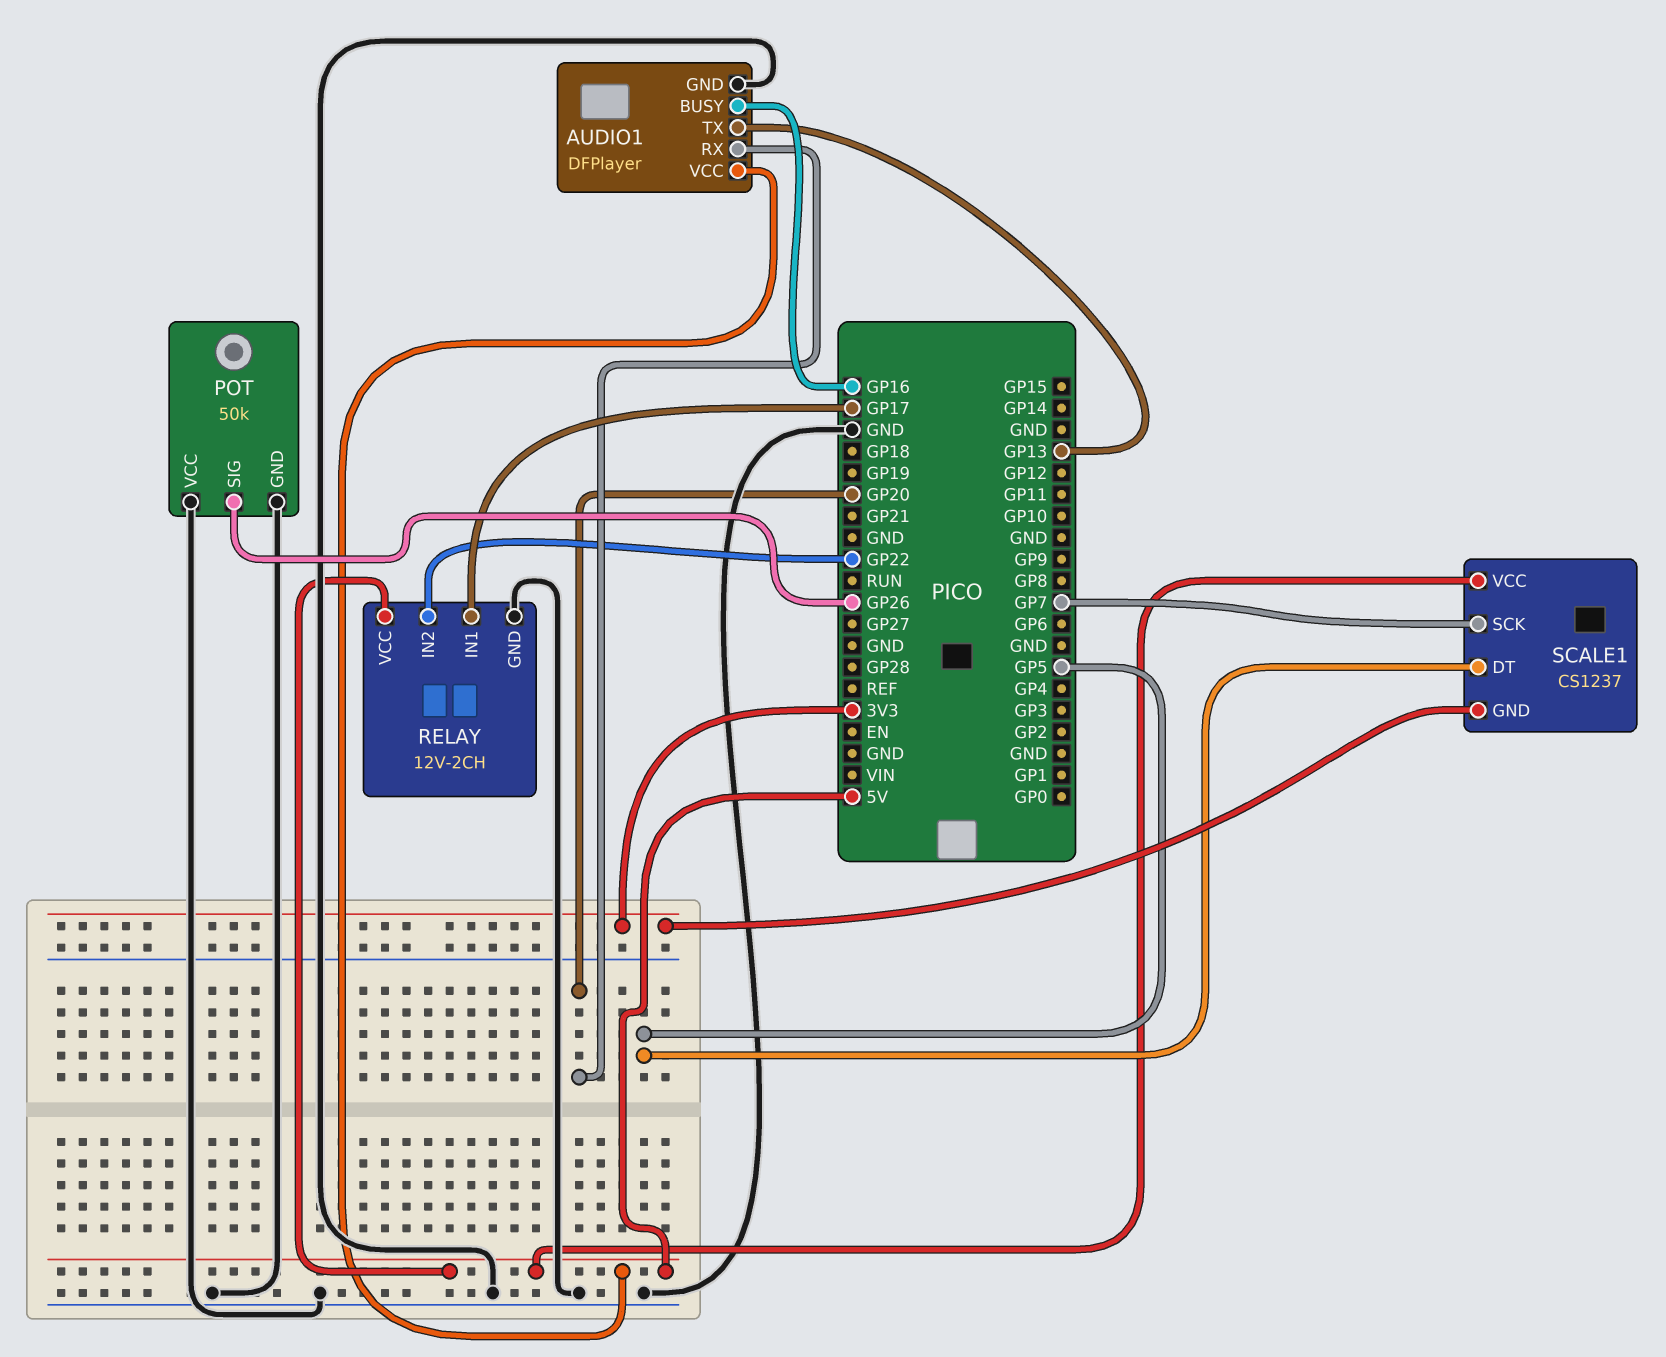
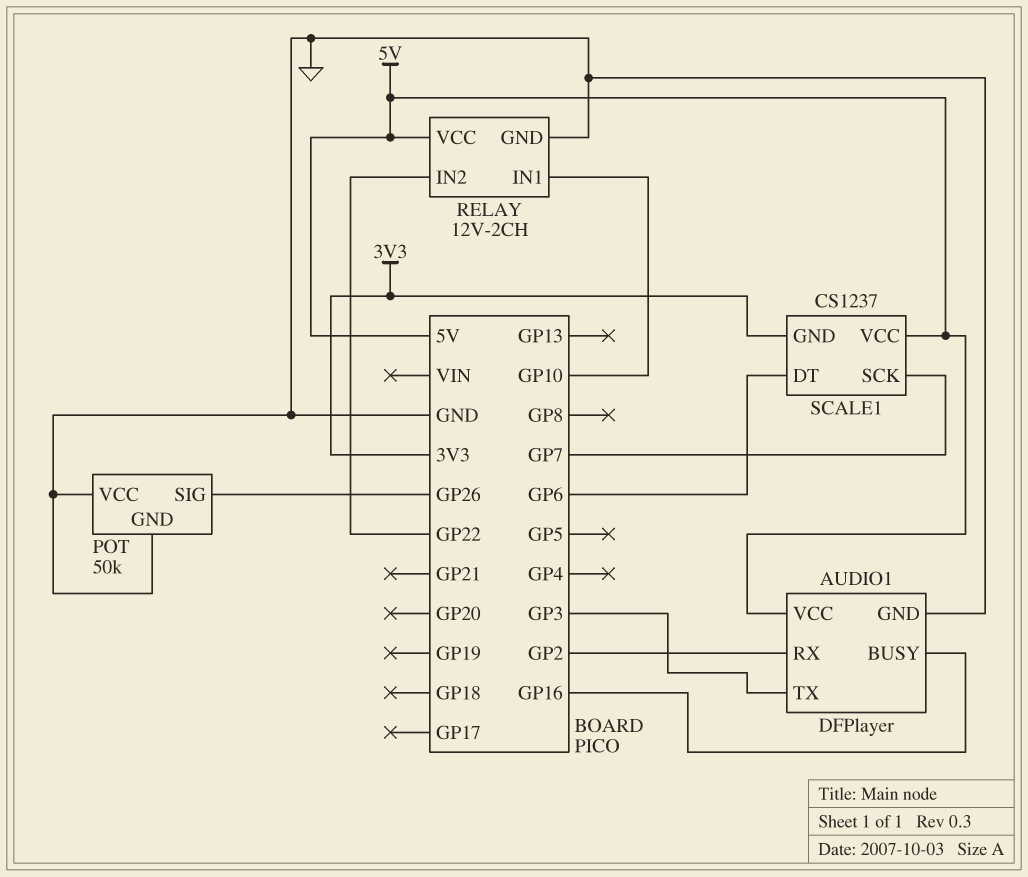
AUDIO1 pin RX: GP20 -> GP2
AUDIO1 pin TX: GP13 -> GP3
RELAY pin IN1: GP17 -> GP10
SCALE1 pin DT: GP5 -> GP6

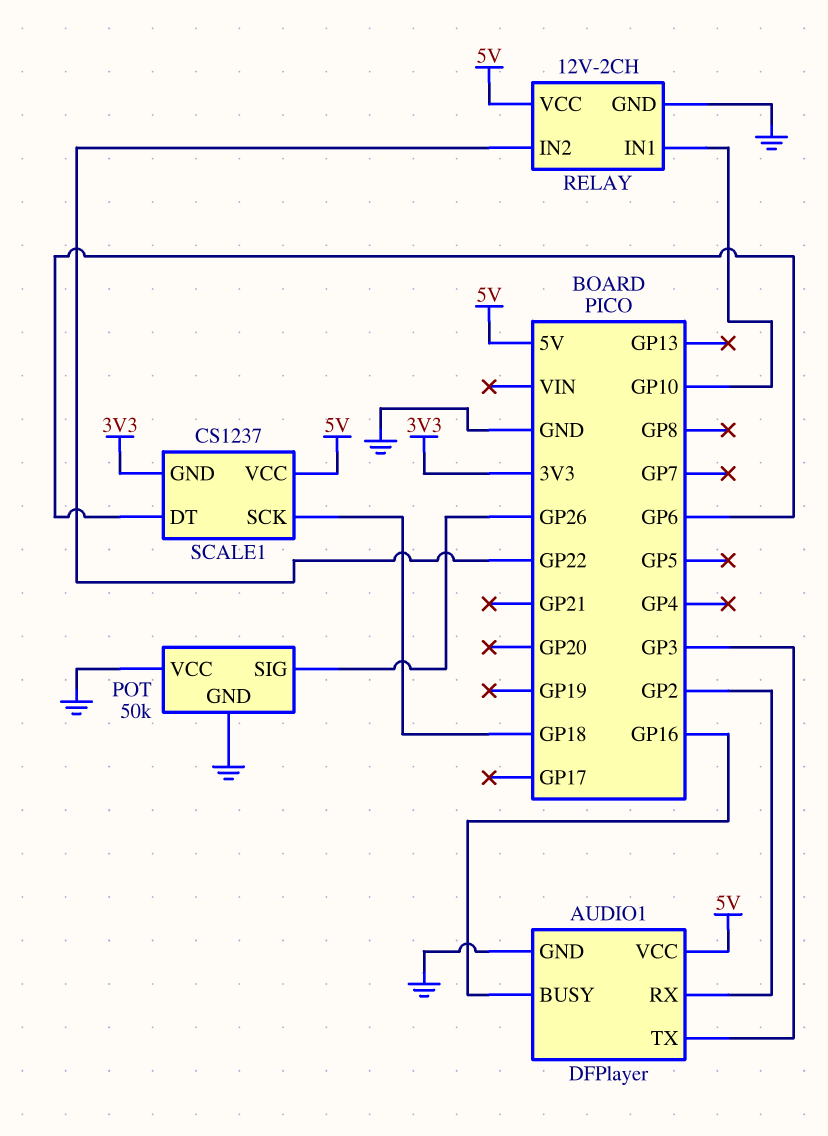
SCALE1 pin SCK: GP7 -> GP18

